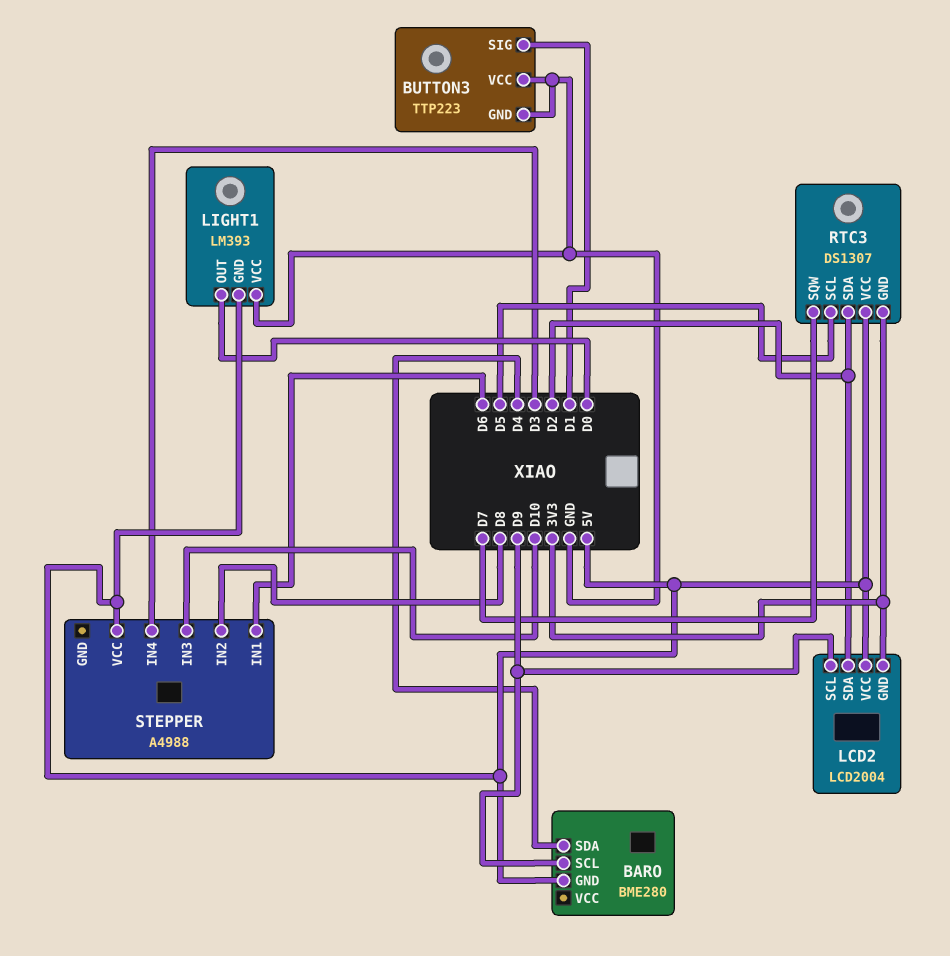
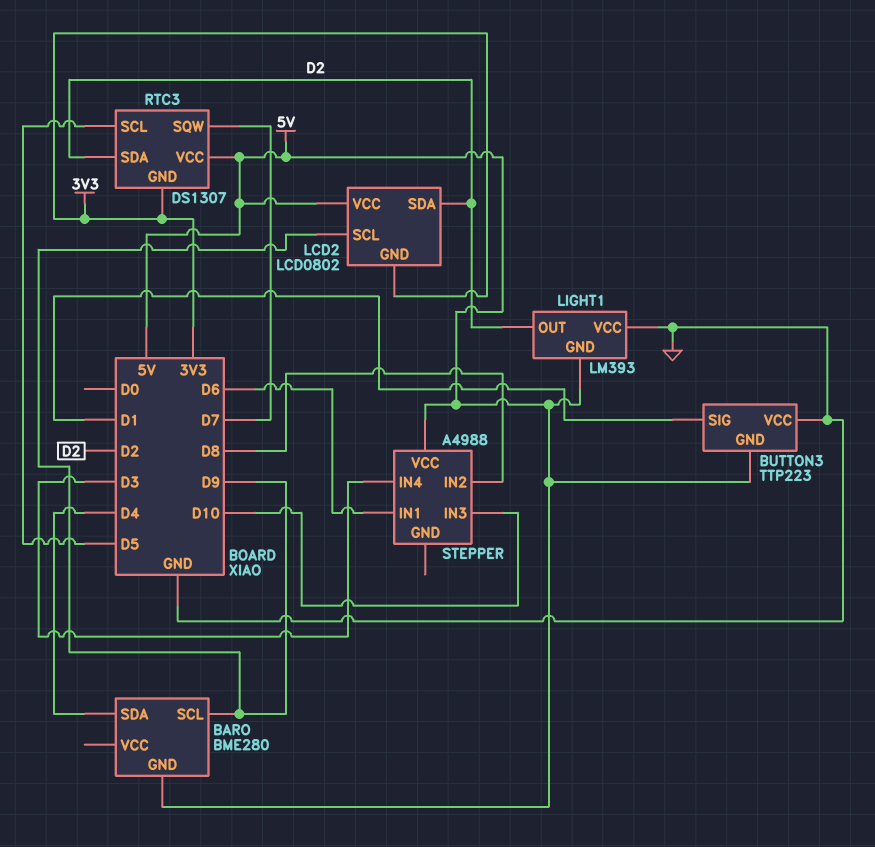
BUTTON3 pin GND: GND -> 5V
LCD2: LCD2004 -> LCD0802
LIGHT1 pin OUT: D0 -> D2

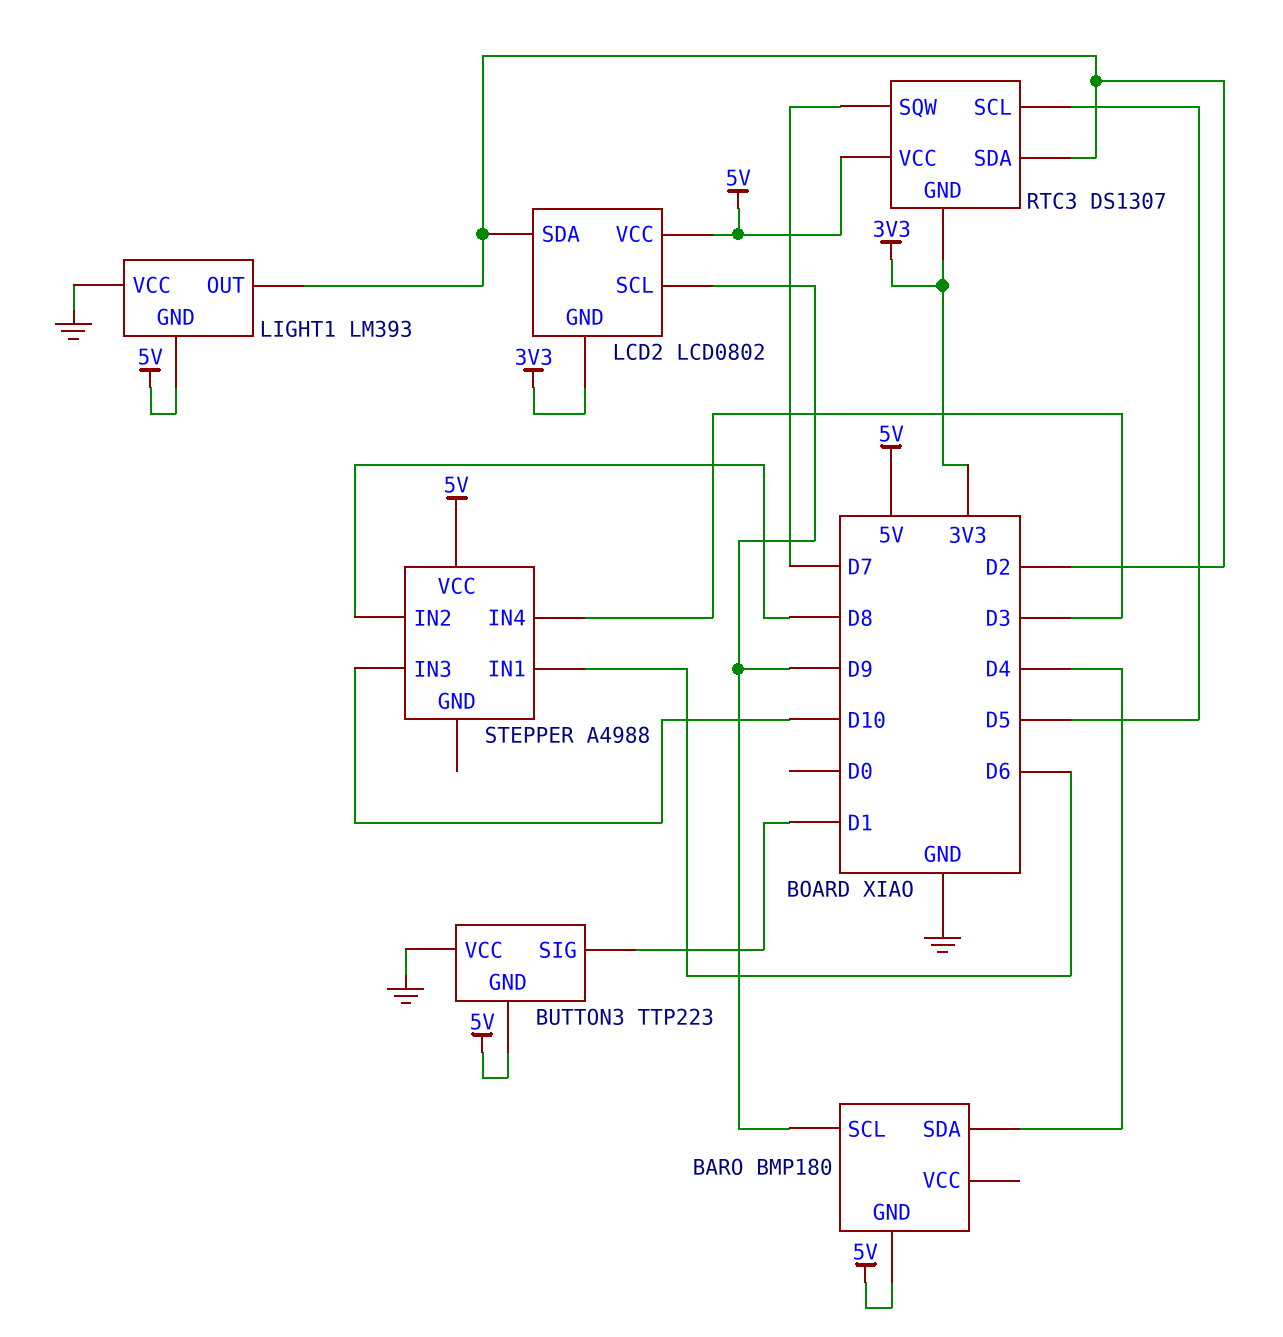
BARO: BME280 -> BMP180

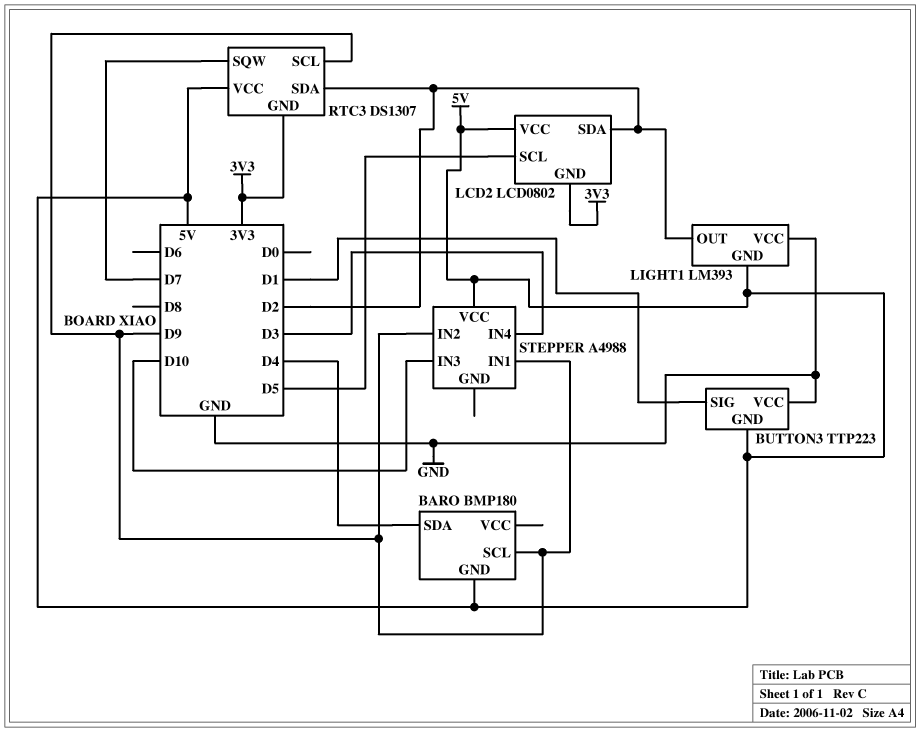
LCD2 pin SCL: D9 -> D5
RTC3 pin SCL: D5 -> D9
STEPPER pin IN1: D6 -> D9
STEPPER pin IN2: D8 -> D9

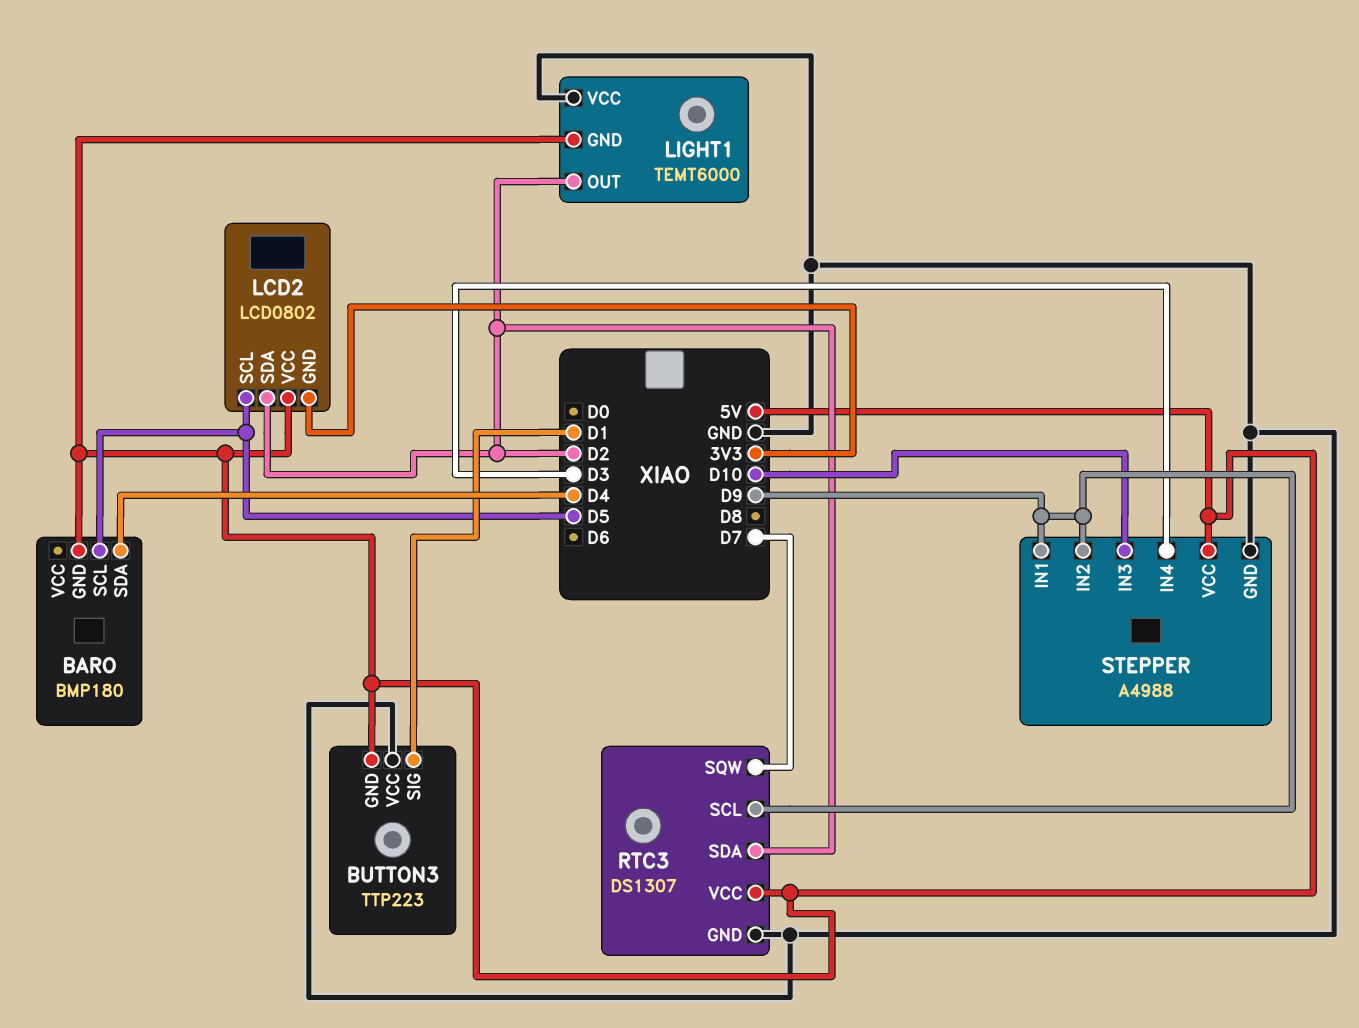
BARO pin SCL: D9 -> D5
LIGHT1: LM393 -> TEMT6000
RTC3 pin GND: 3V3 -> GND
STEPPER pin GND: none -> GND

